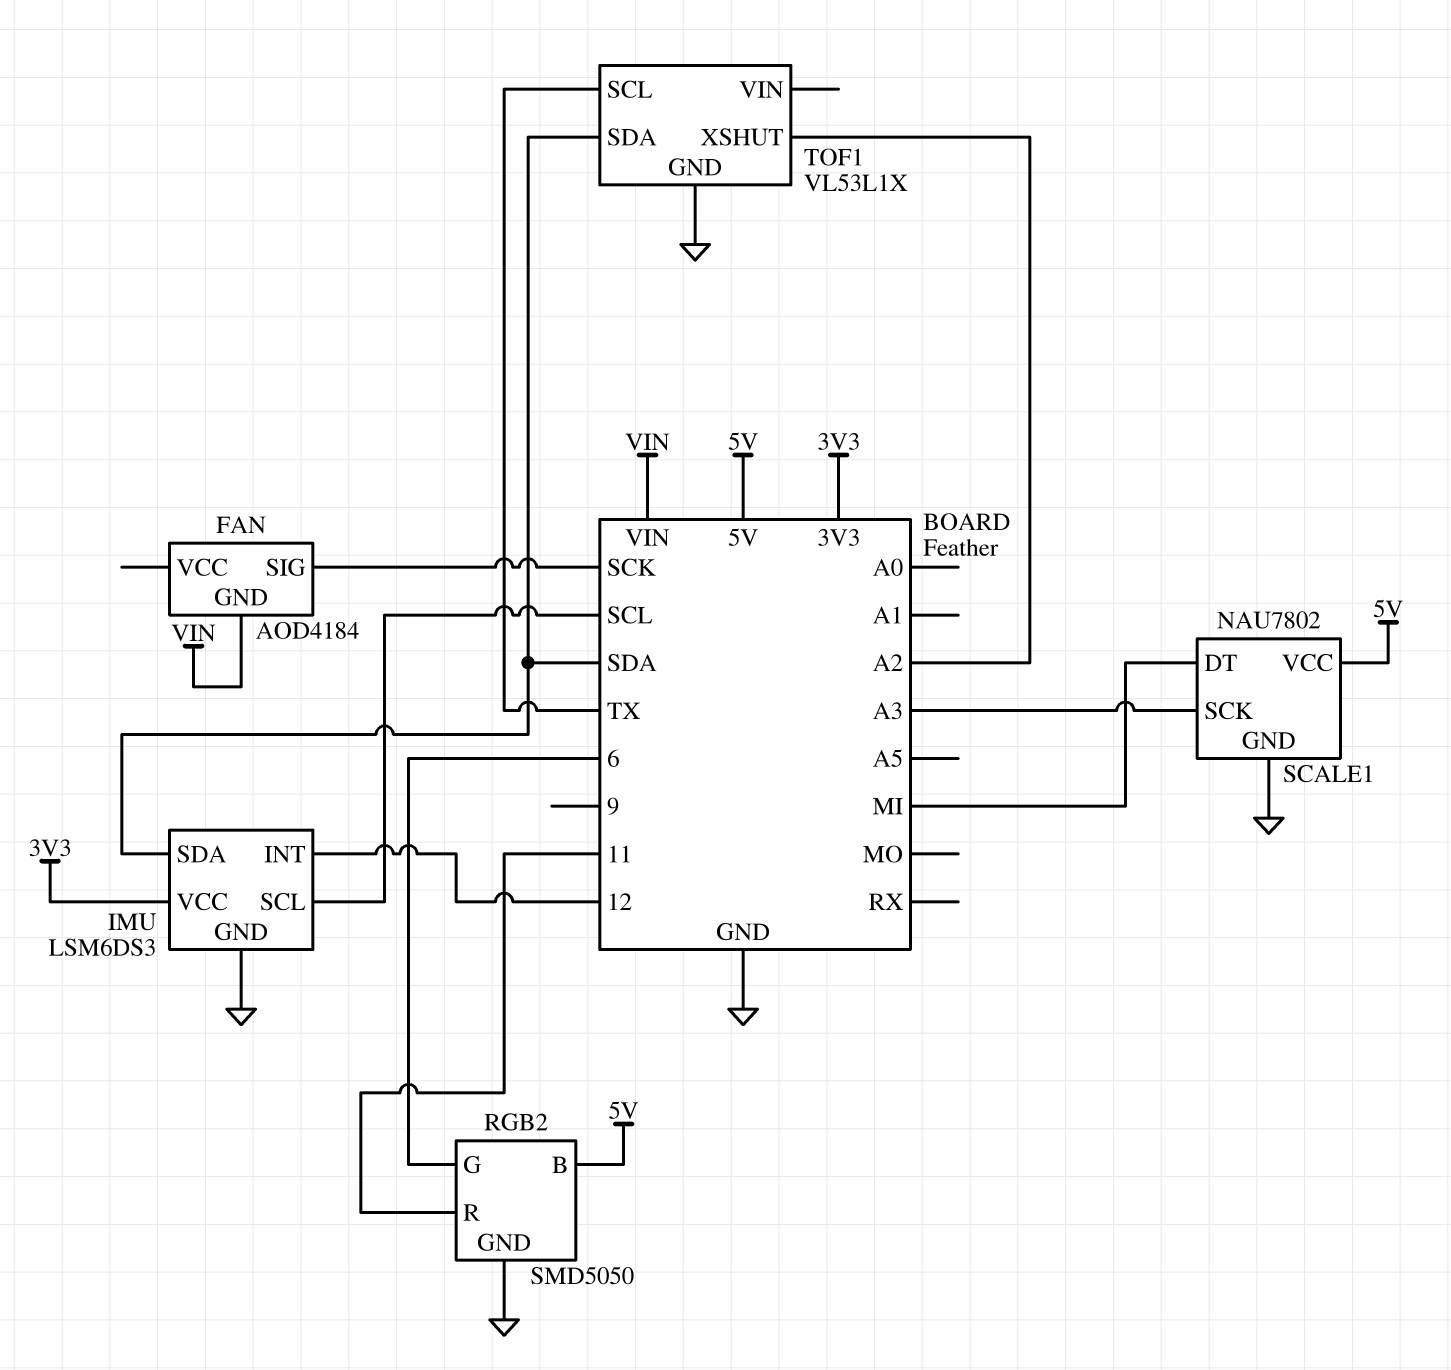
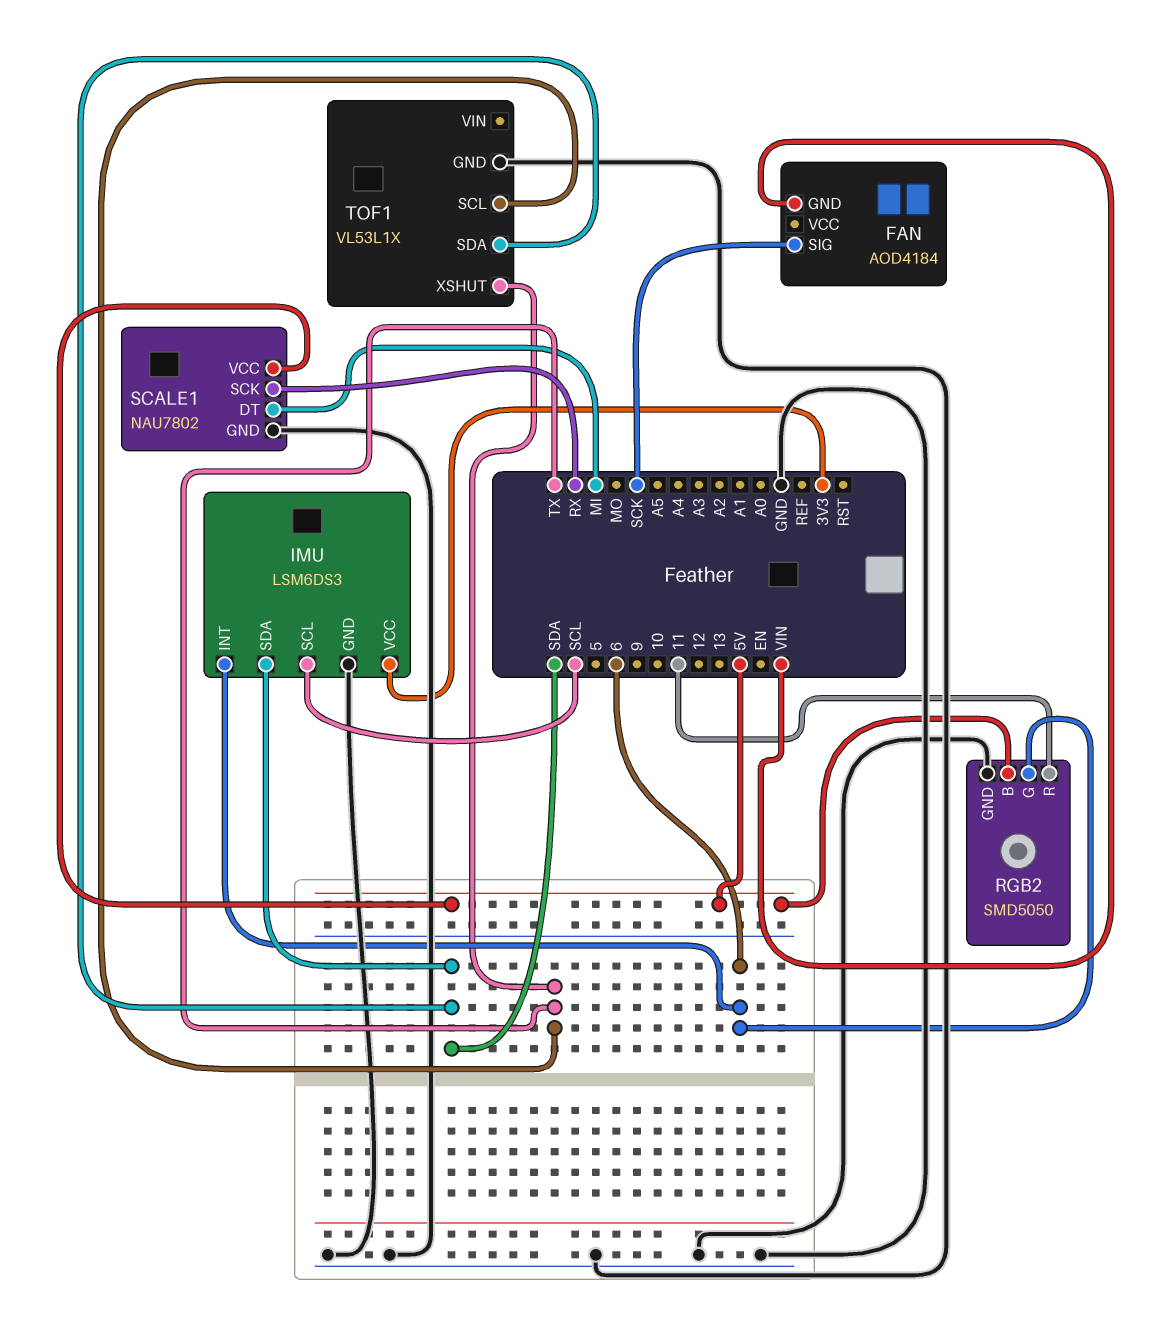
IMU pin INT: 12 -> 6
SCALE1 pin SCK: A3 -> RX
TOF1 pin XSHUT: A2 -> TX

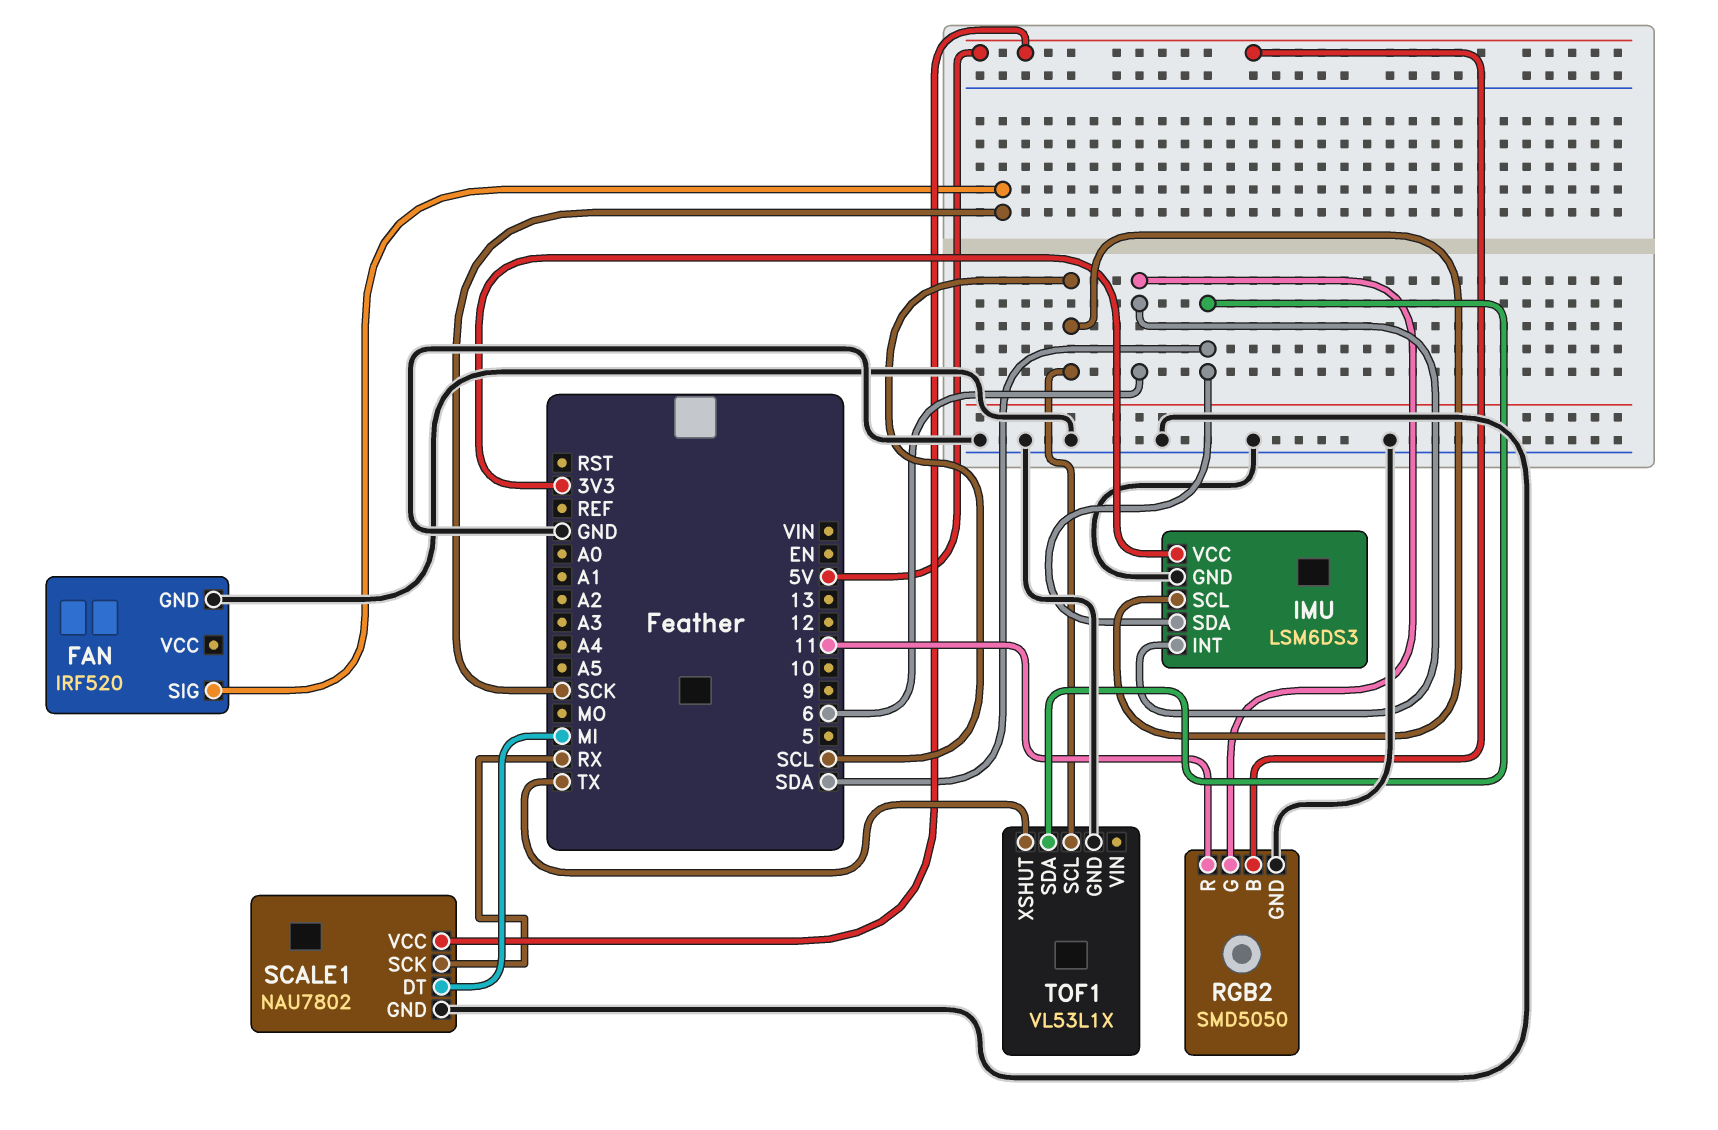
FAN: AOD4184 -> IRF520
FAN pin GND: VIN -> GND
TOF1 pin SCL: TX -> SCL

